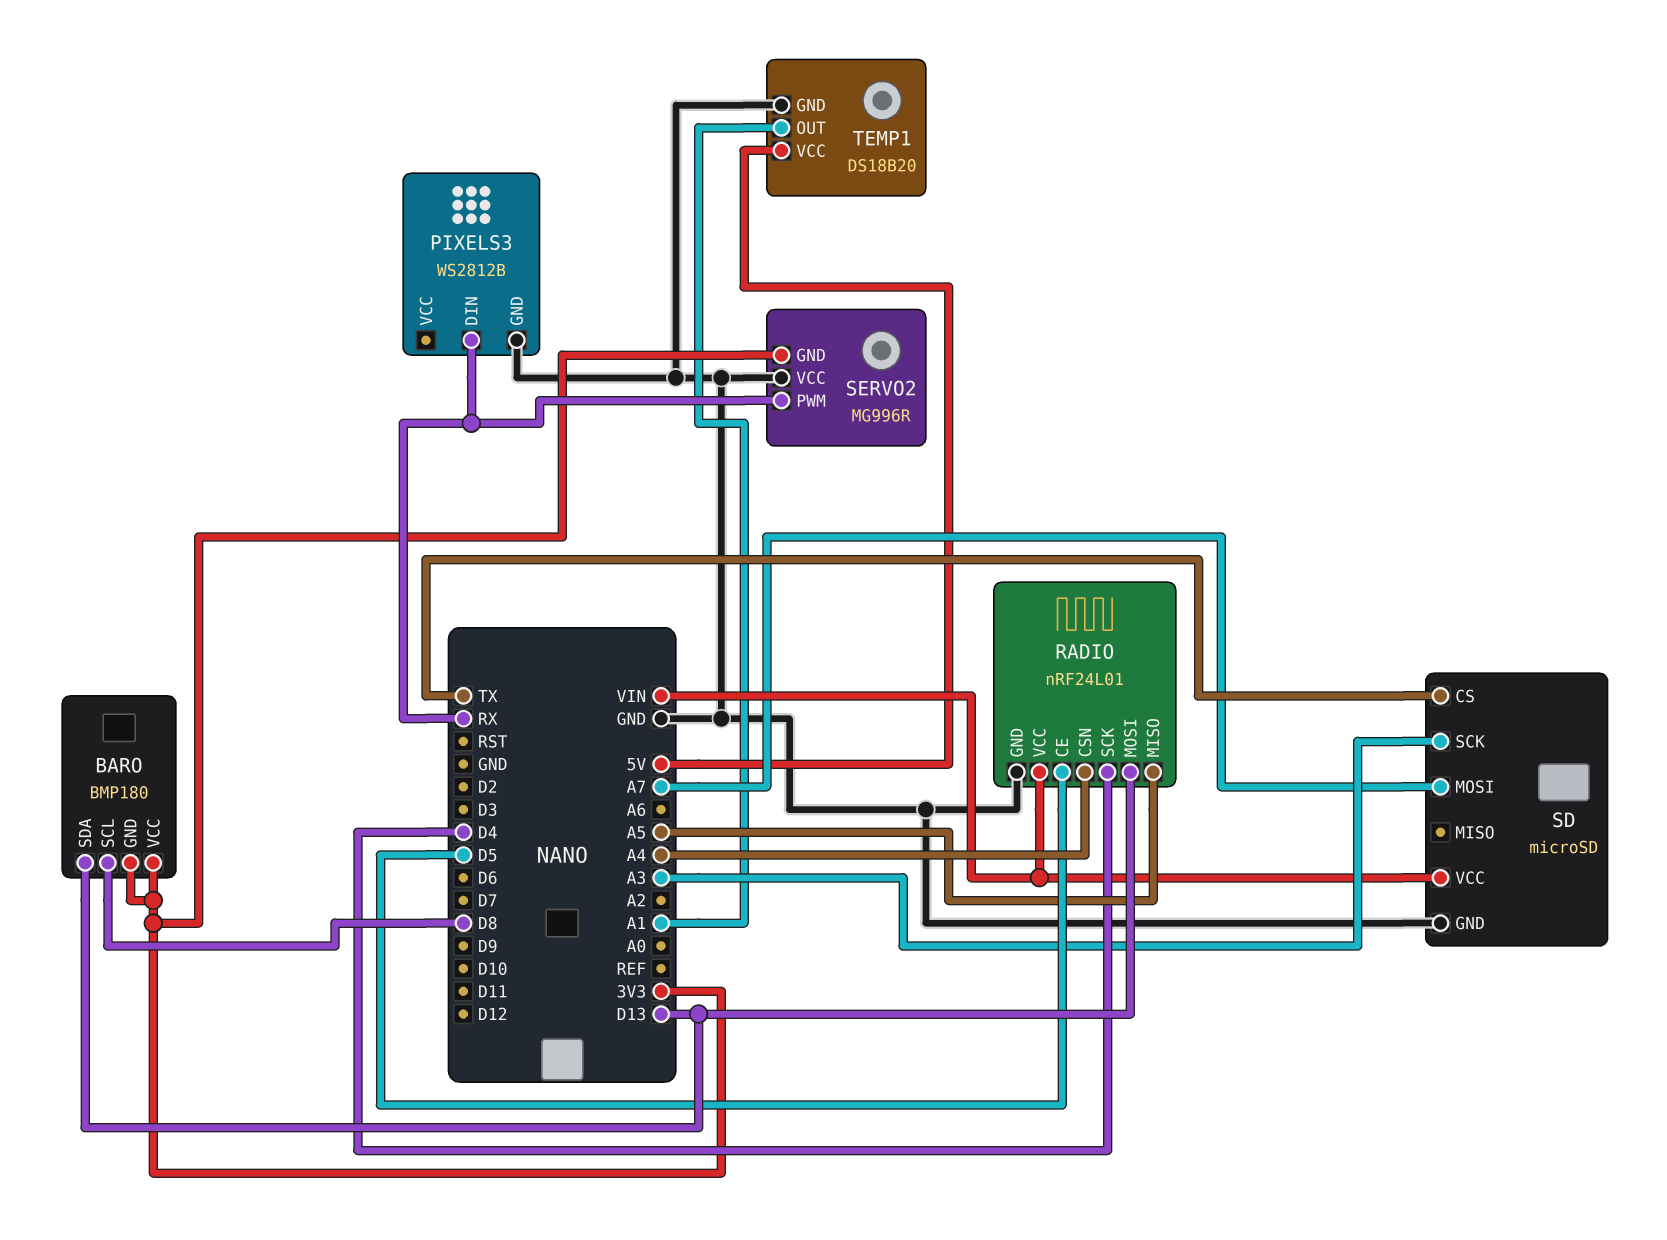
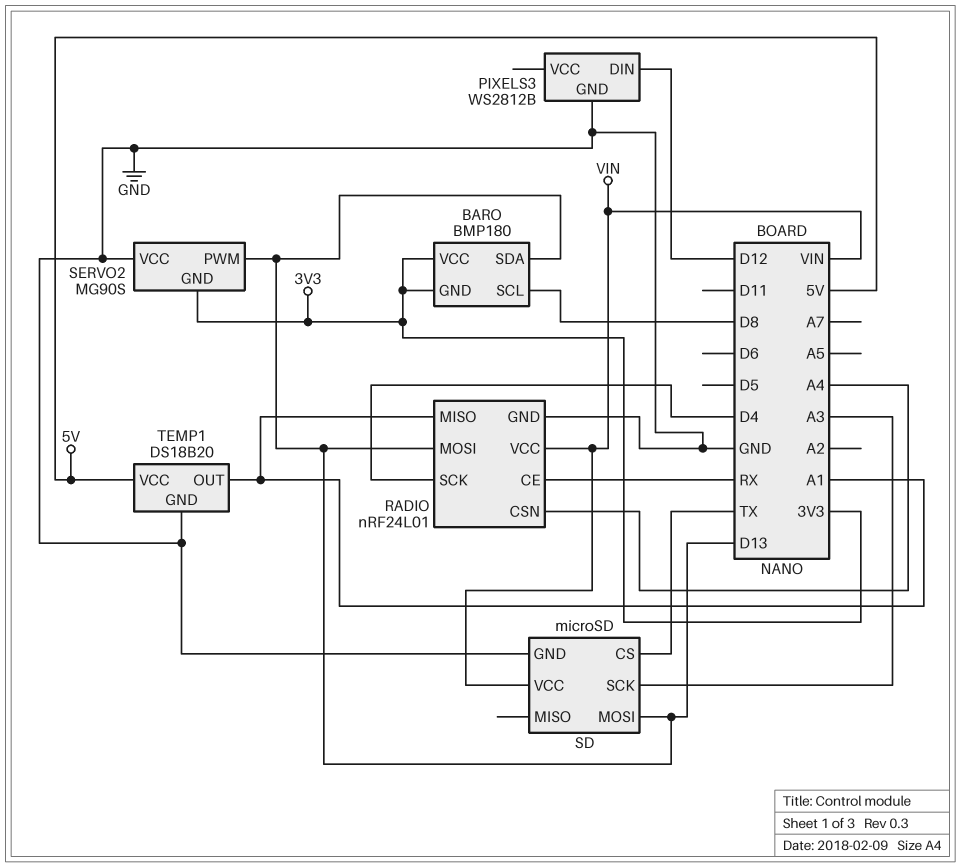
PIXELS3 pin DIN: RX -> D12
RADIO pin CE: D5 -> RX
RADIO pin MISO: A5 -> A1
SD pin MOSI: A7 -> D13
SERVO2: MG996R -> MG90S
SERVO2 pin PWM: RX -> D13

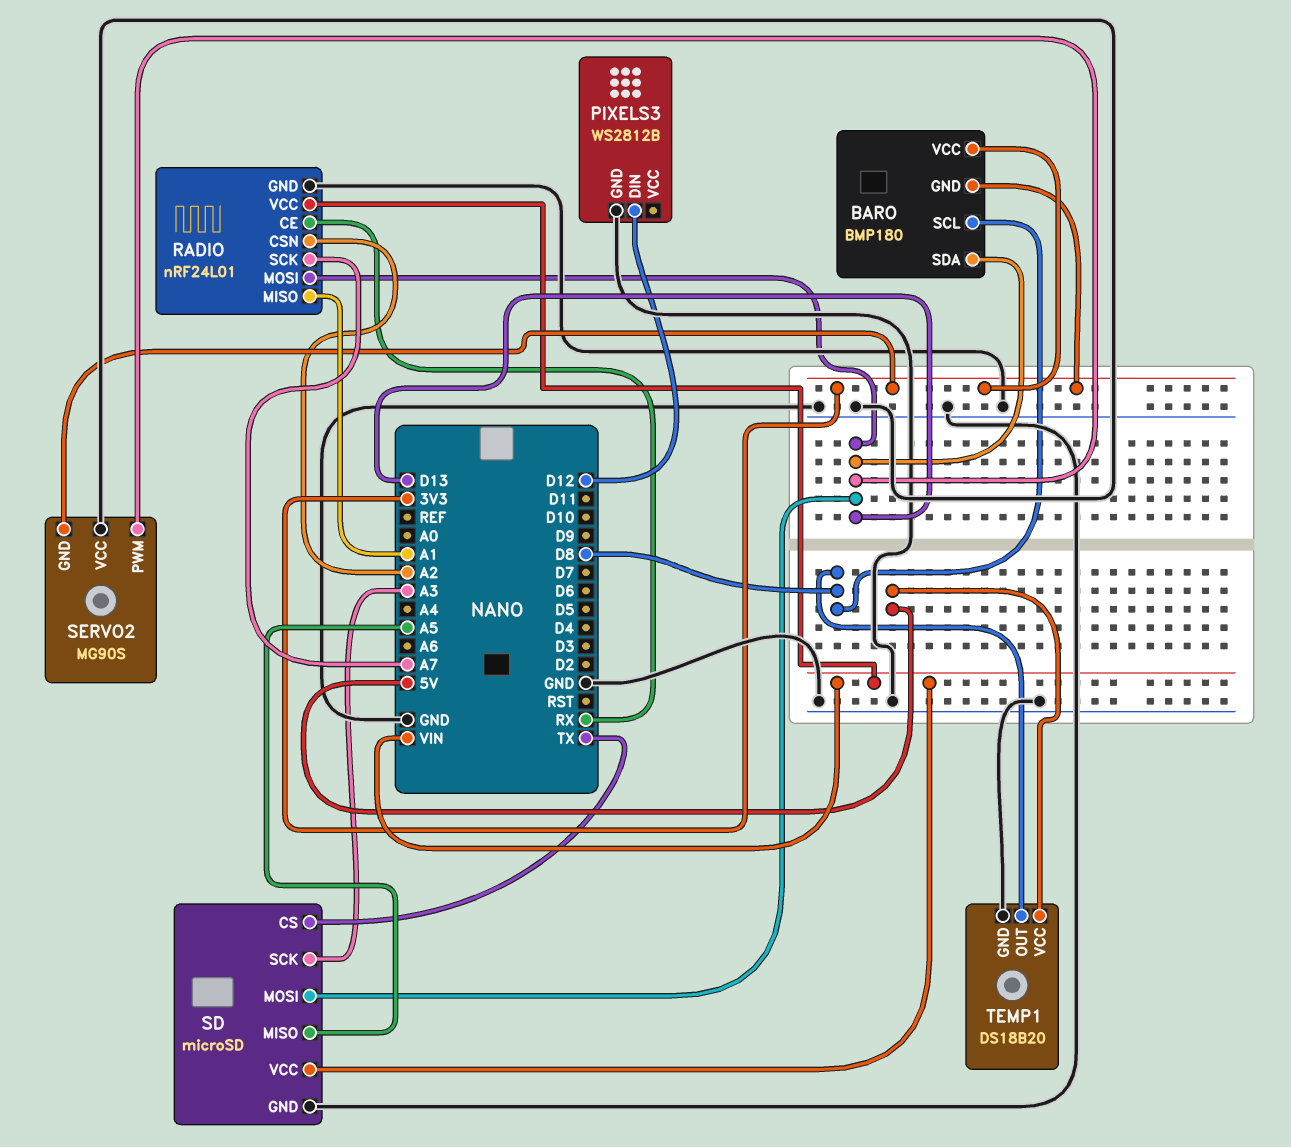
RADIO pin CSN: A4 -> A2
RADIO pin SCK: D4 -> A7
SD pin MISO: none -> A5
TEMP1 pin OUT: A1 -> D8

